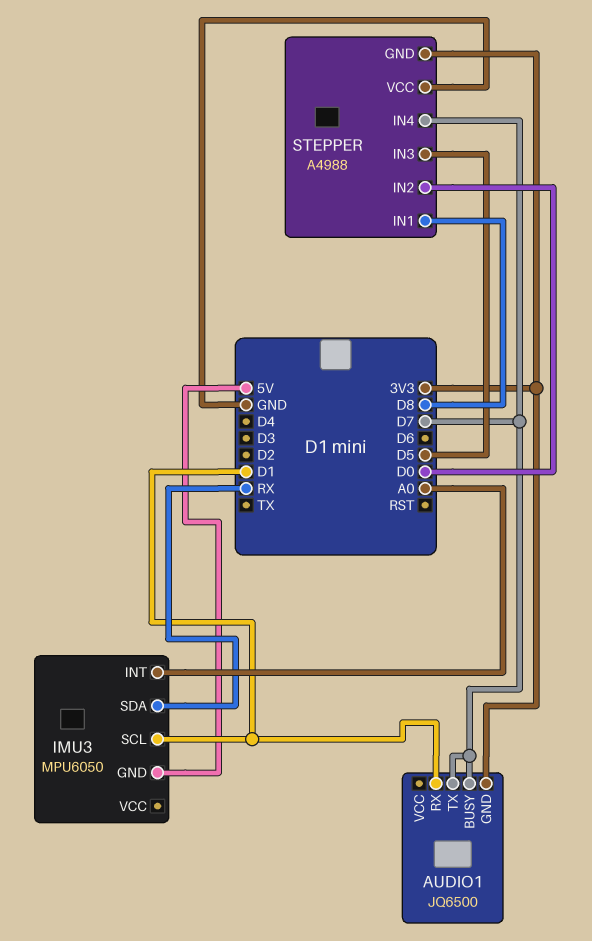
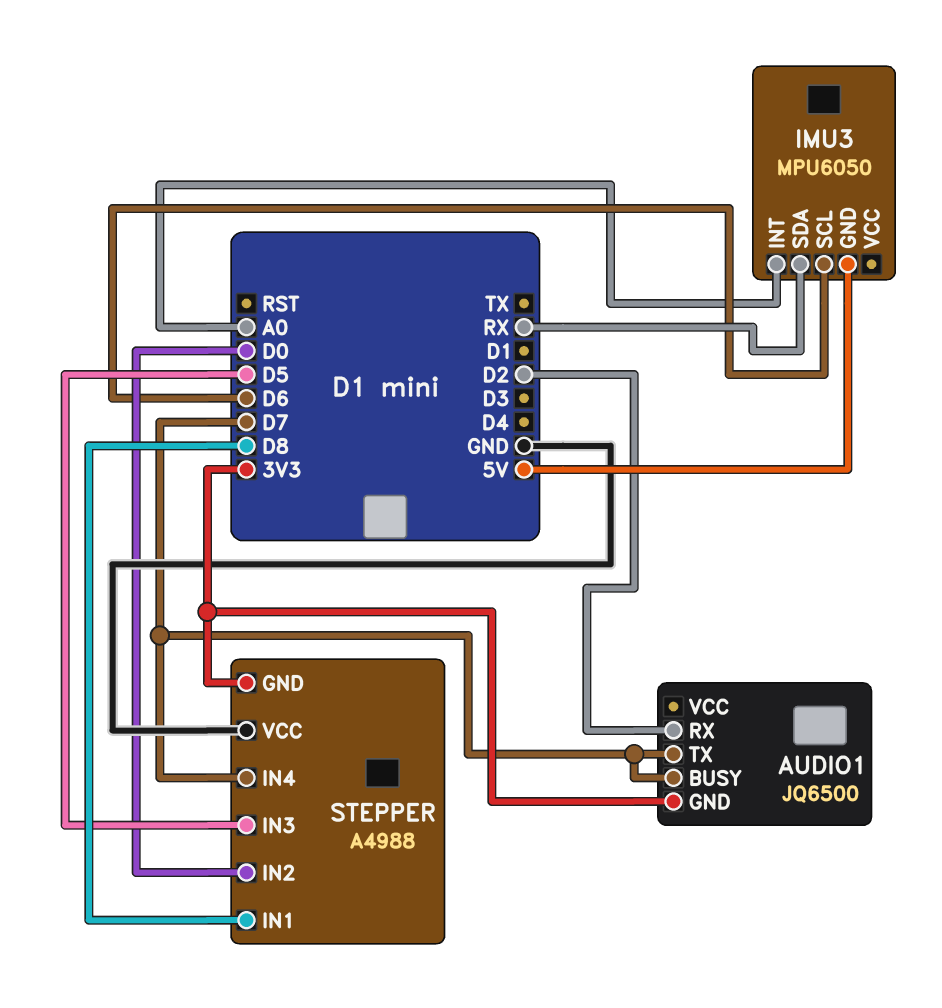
AUDIO1 pin RX: D1 -> D2
IMU3 pin SCL: D1 -> D6

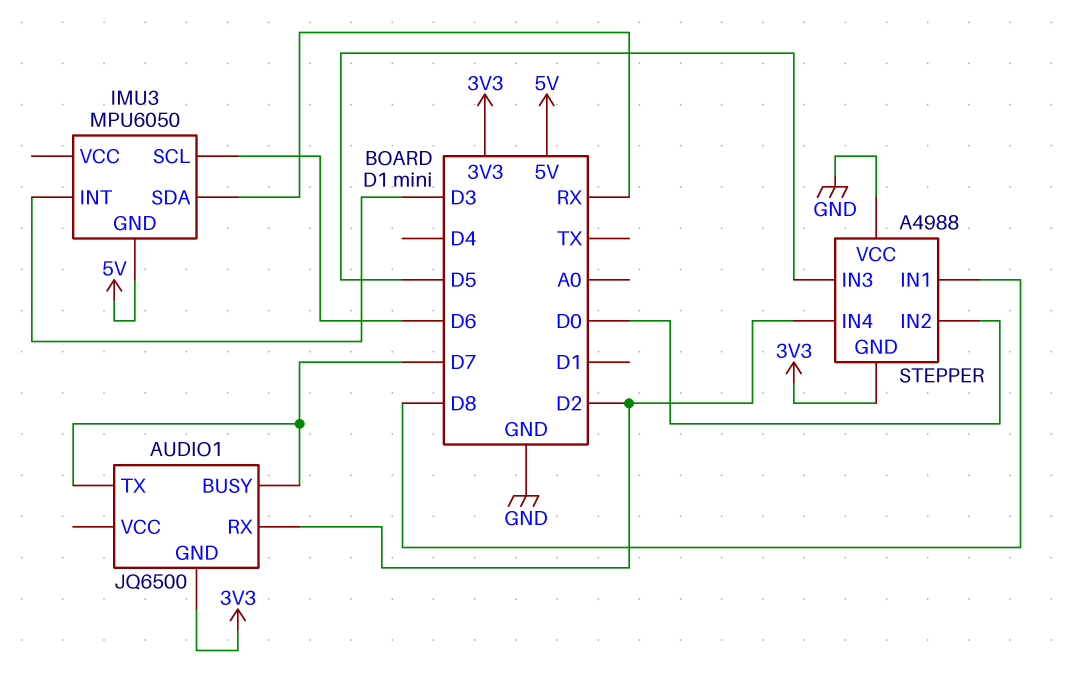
IMU3 pin INT: A0 -> D3
STEPPER pin IN4: D7 -> D2

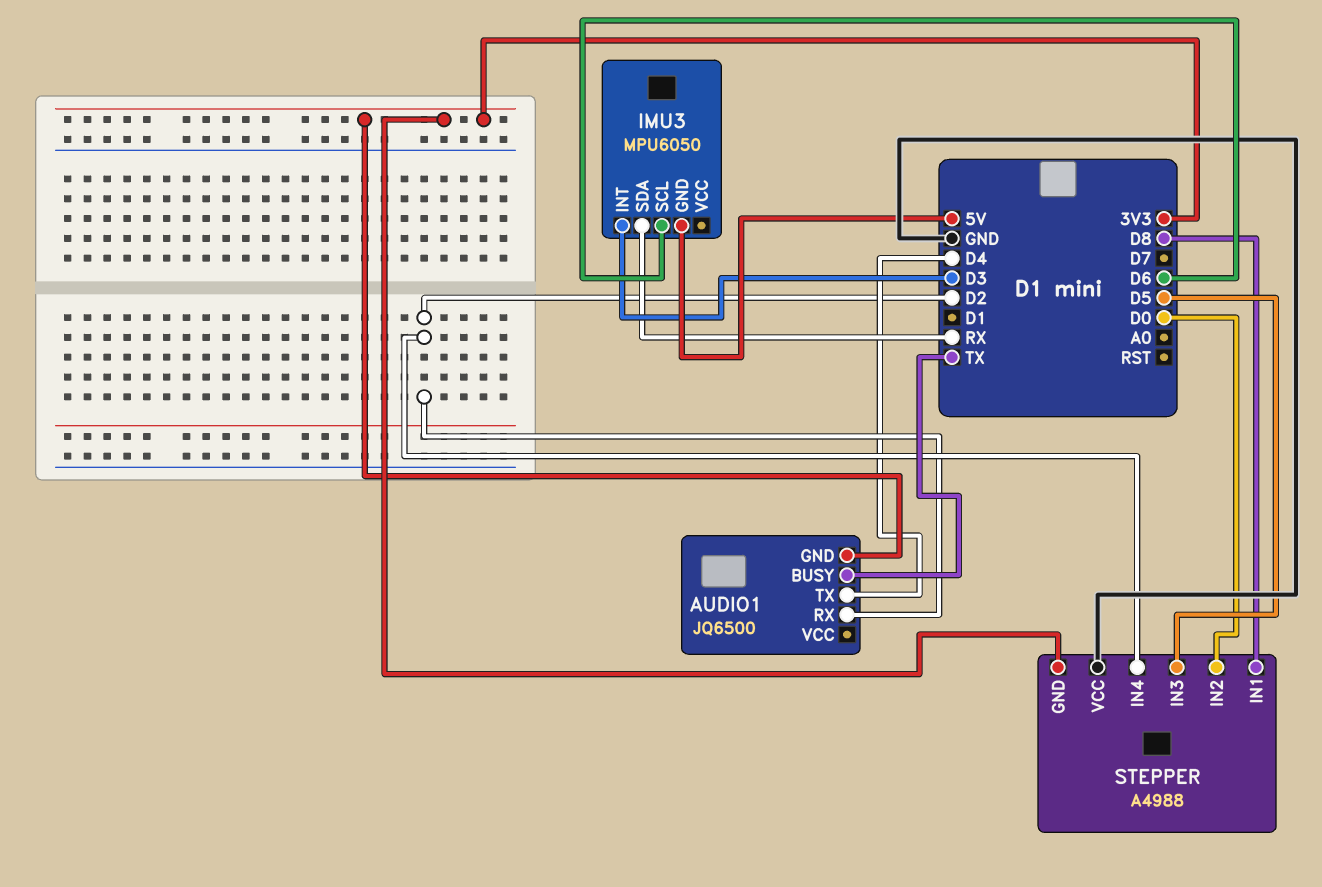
AUDIO1 pin BUSY: D7 -> TX
AUDIO1 pin TX: D7 -> D4

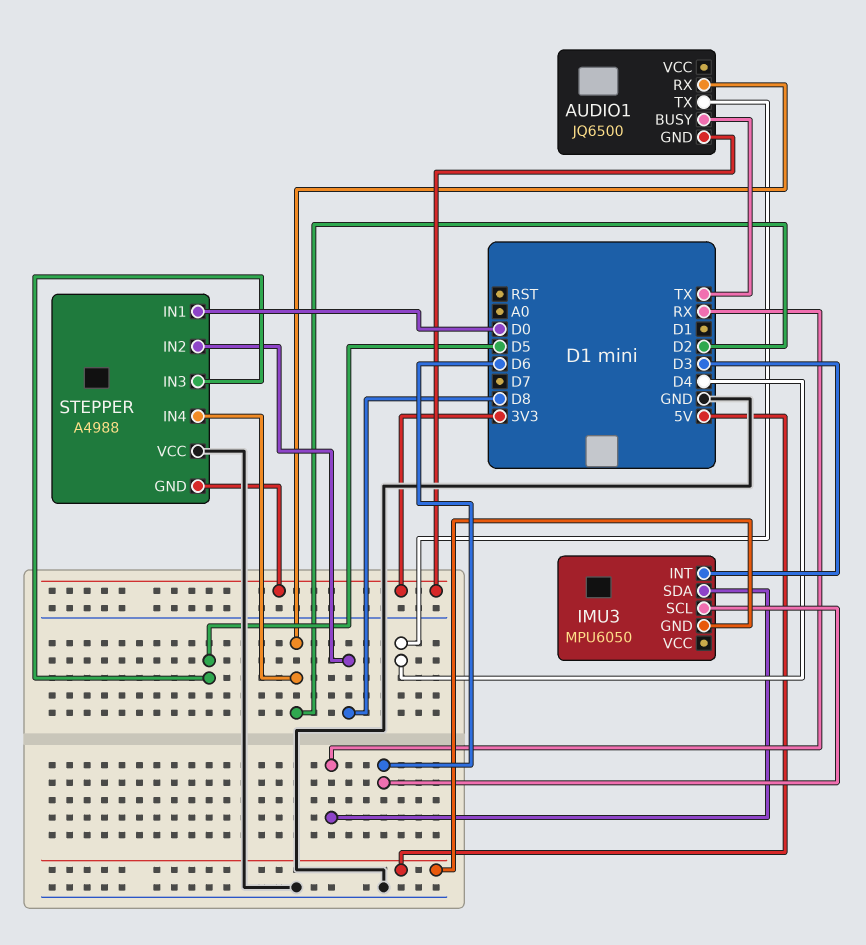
STEPPER pin IN1: D8 -> D0
STEPPER pin IN2: D0 -> D8

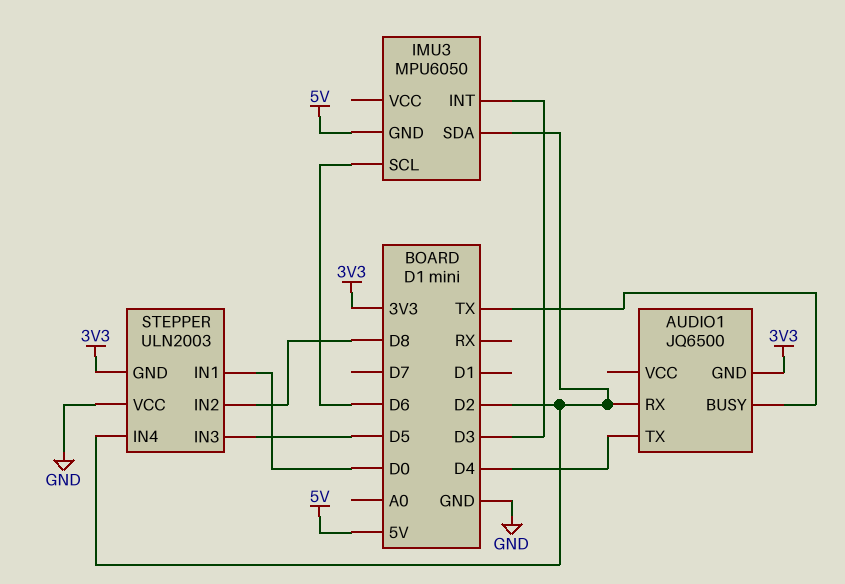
IMU3 pin SDA: RX -> D2
STEPPER: A4988 -> ULN2003

